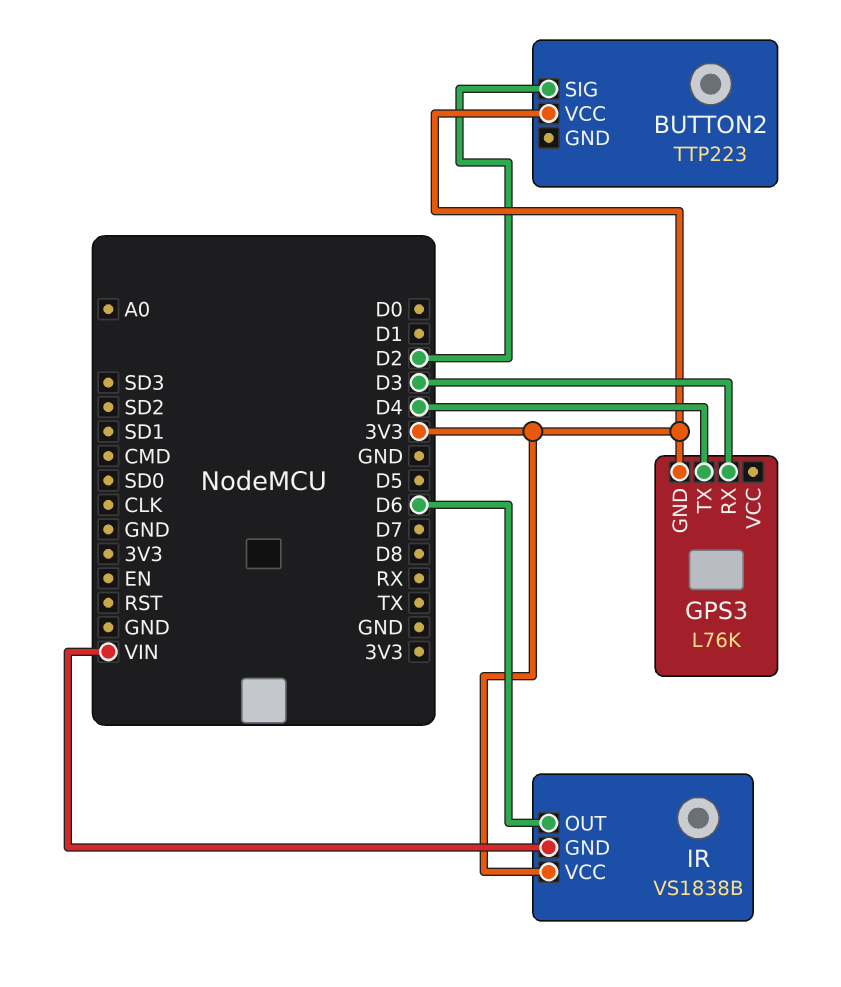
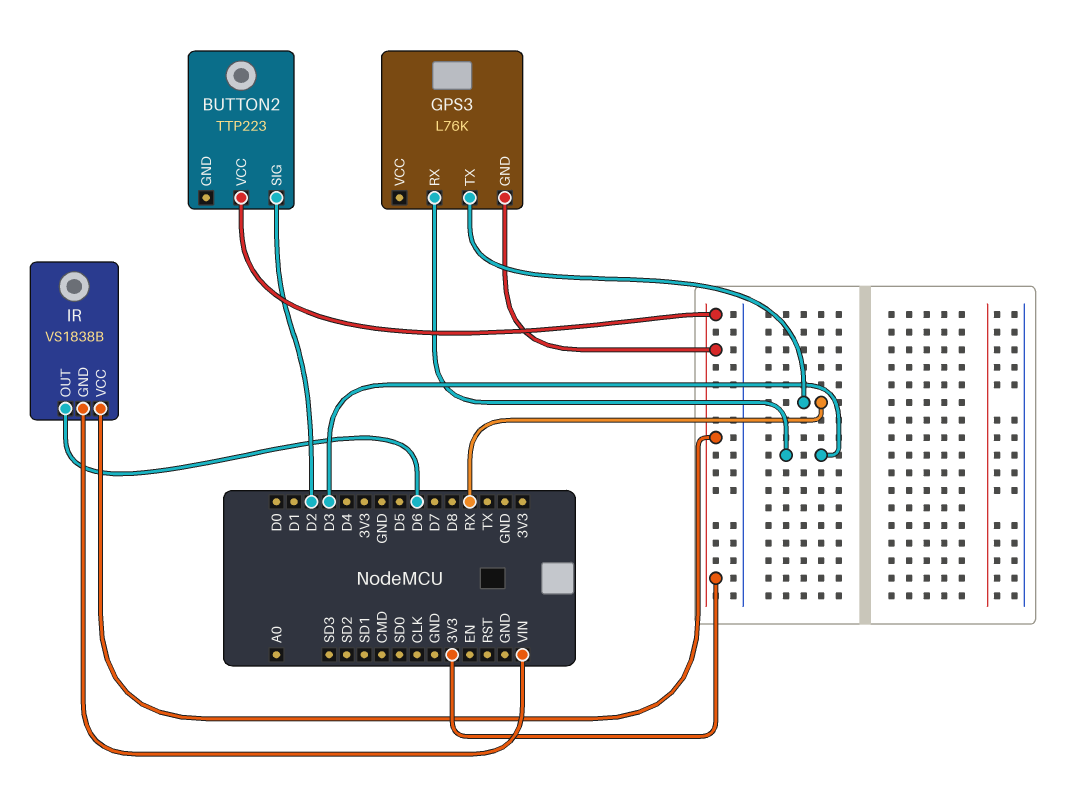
GPS3 pin TX: D4 -> RX

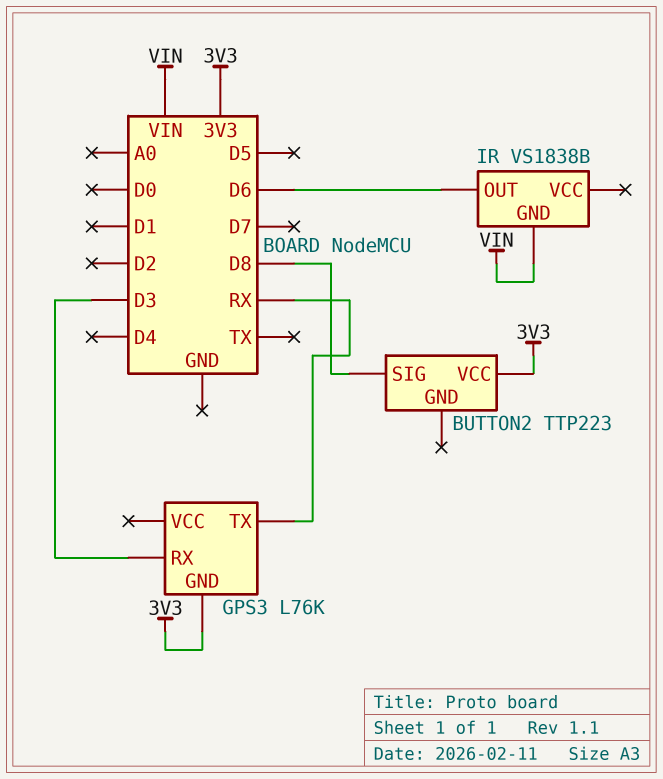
BUTTON2 pin SIG: D2 -> D8
IR pin VCC: 3V3 -> none

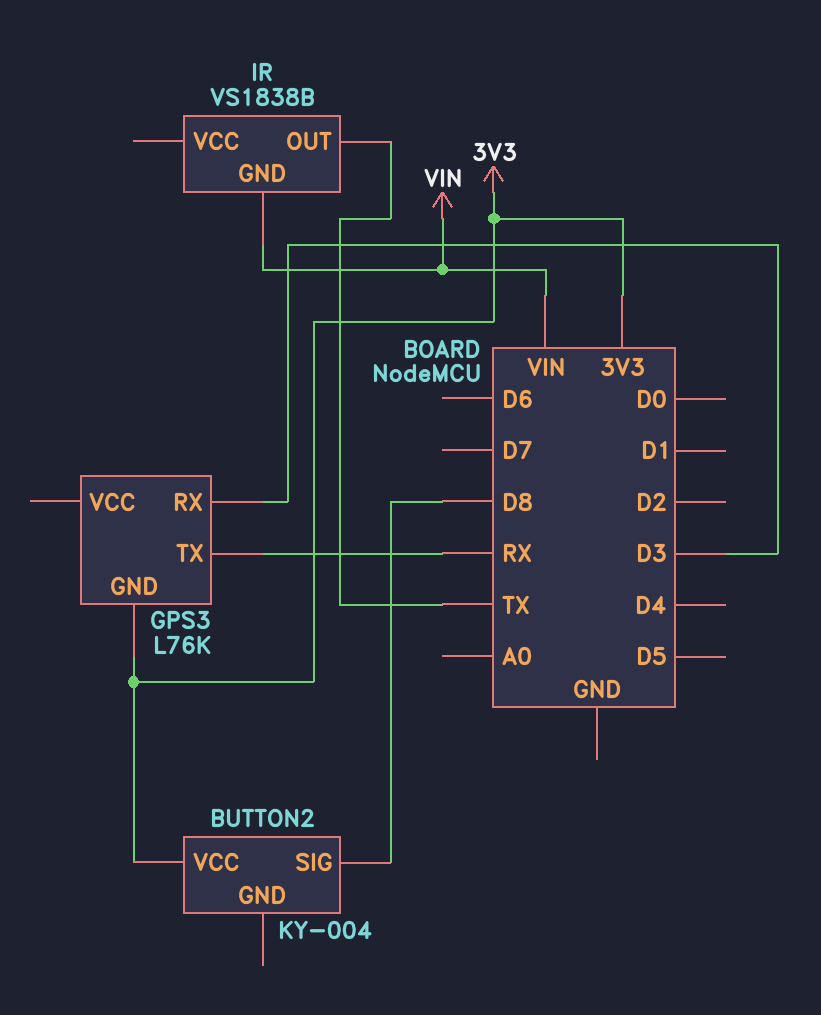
BUTTON2: TTP223 -> KY-004
IR pin OUT: D6 -> TX

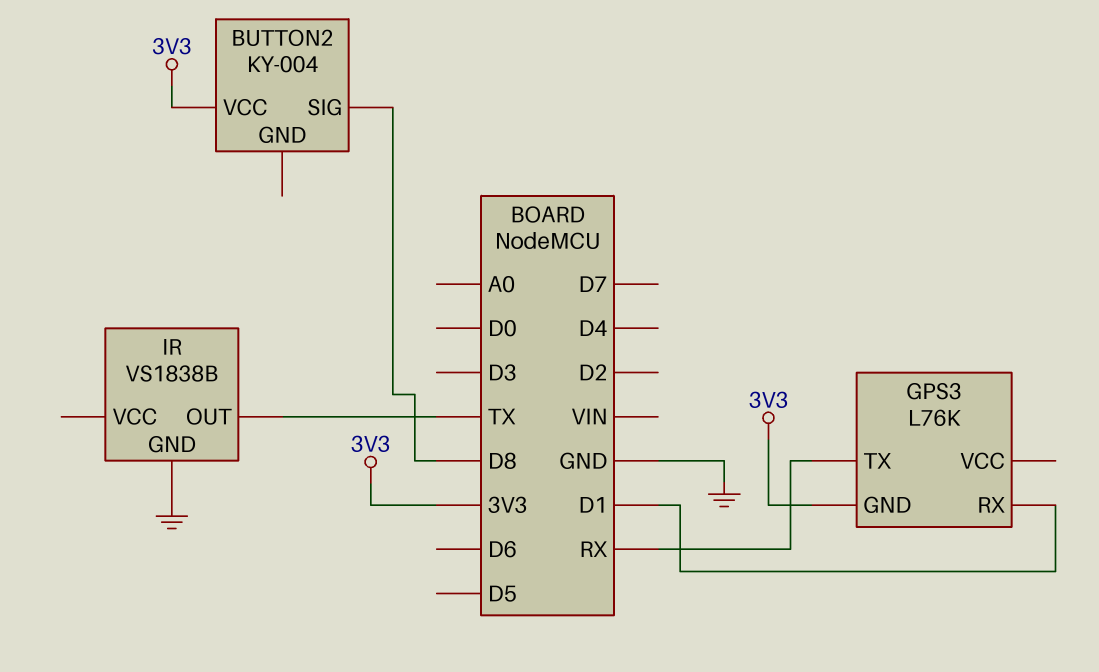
GPS3 pin RX: D3 -> D1
IR pin GND: VIN -> GND

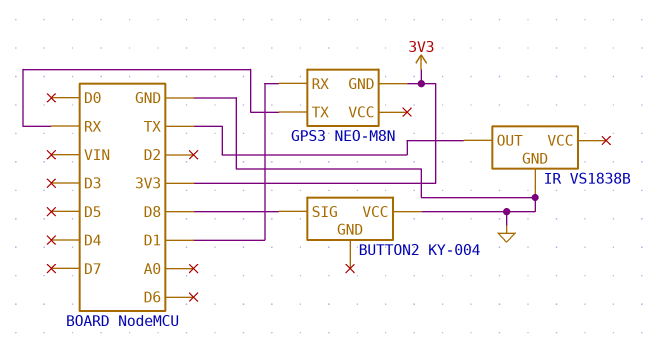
BUTTON2 pin VCC: 3V3 -> GND
GPS3: L76K -> NEO-M8N

